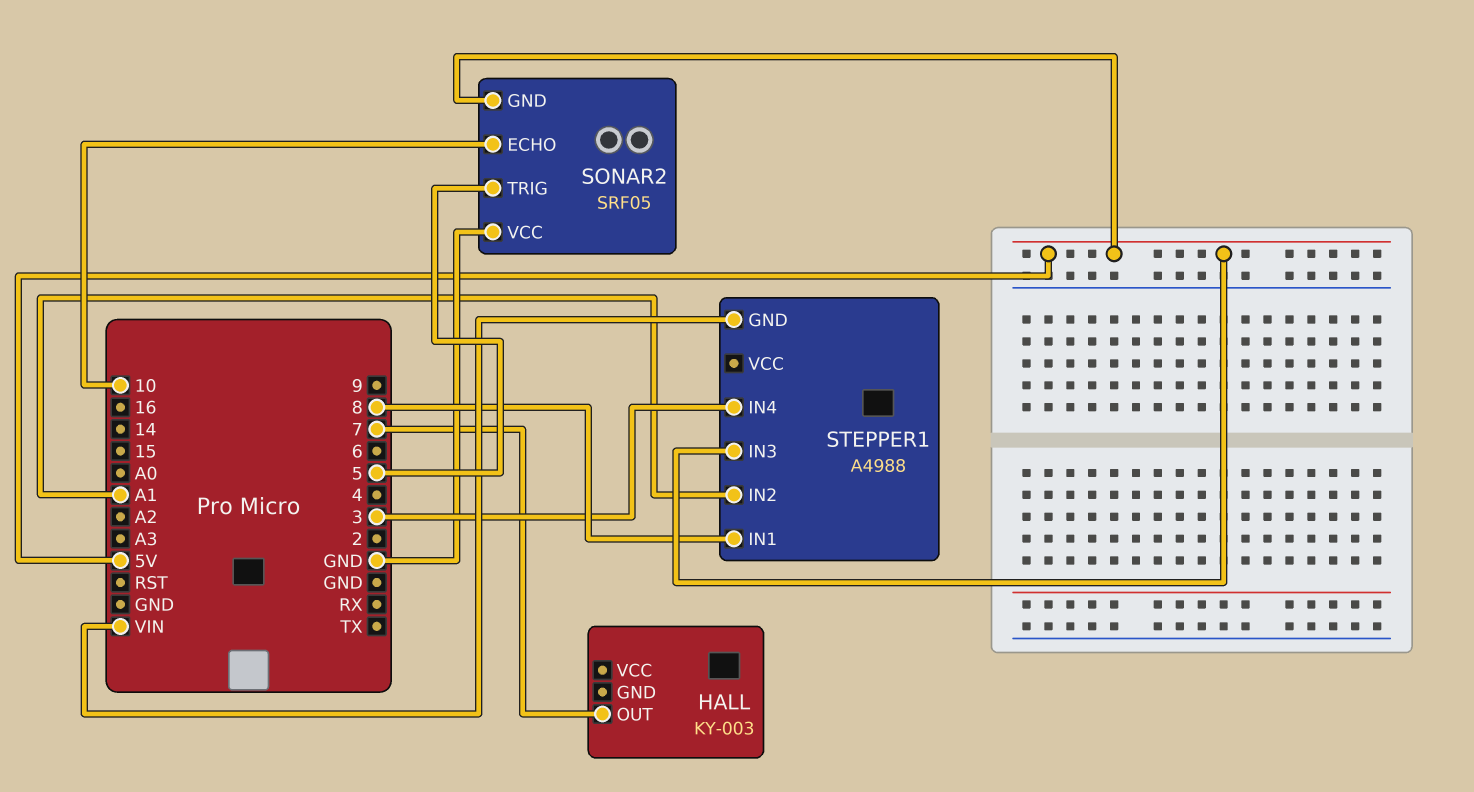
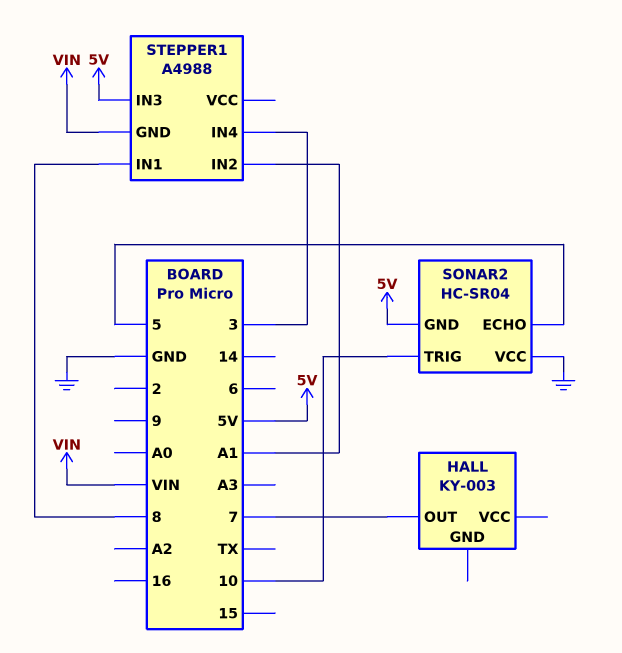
SONAR2: SRF05 -> HC-SR04
SONAR2 pin ECHO: 10 -> 5
SONAR2 pin TRIG: 5 -> 10

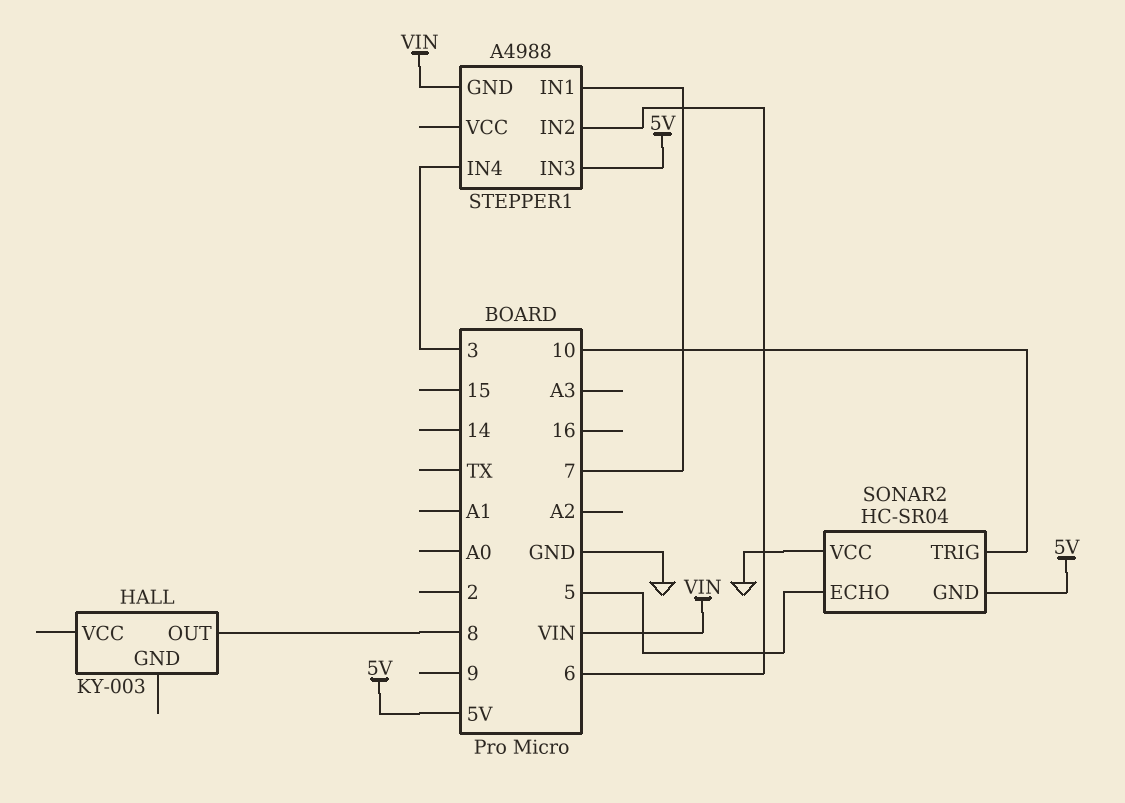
HALL pin OUT: 7 -> 8
STEPPER1 pin IN1: 8 -> 7
STEPPER1 pin IN2: A1 -> 6

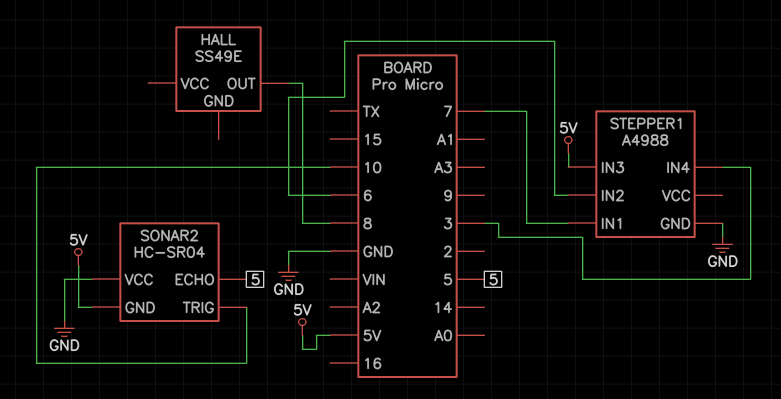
HALL: KY-003 -> SS49E
STEPPER1 pin GND: VIN -> GND

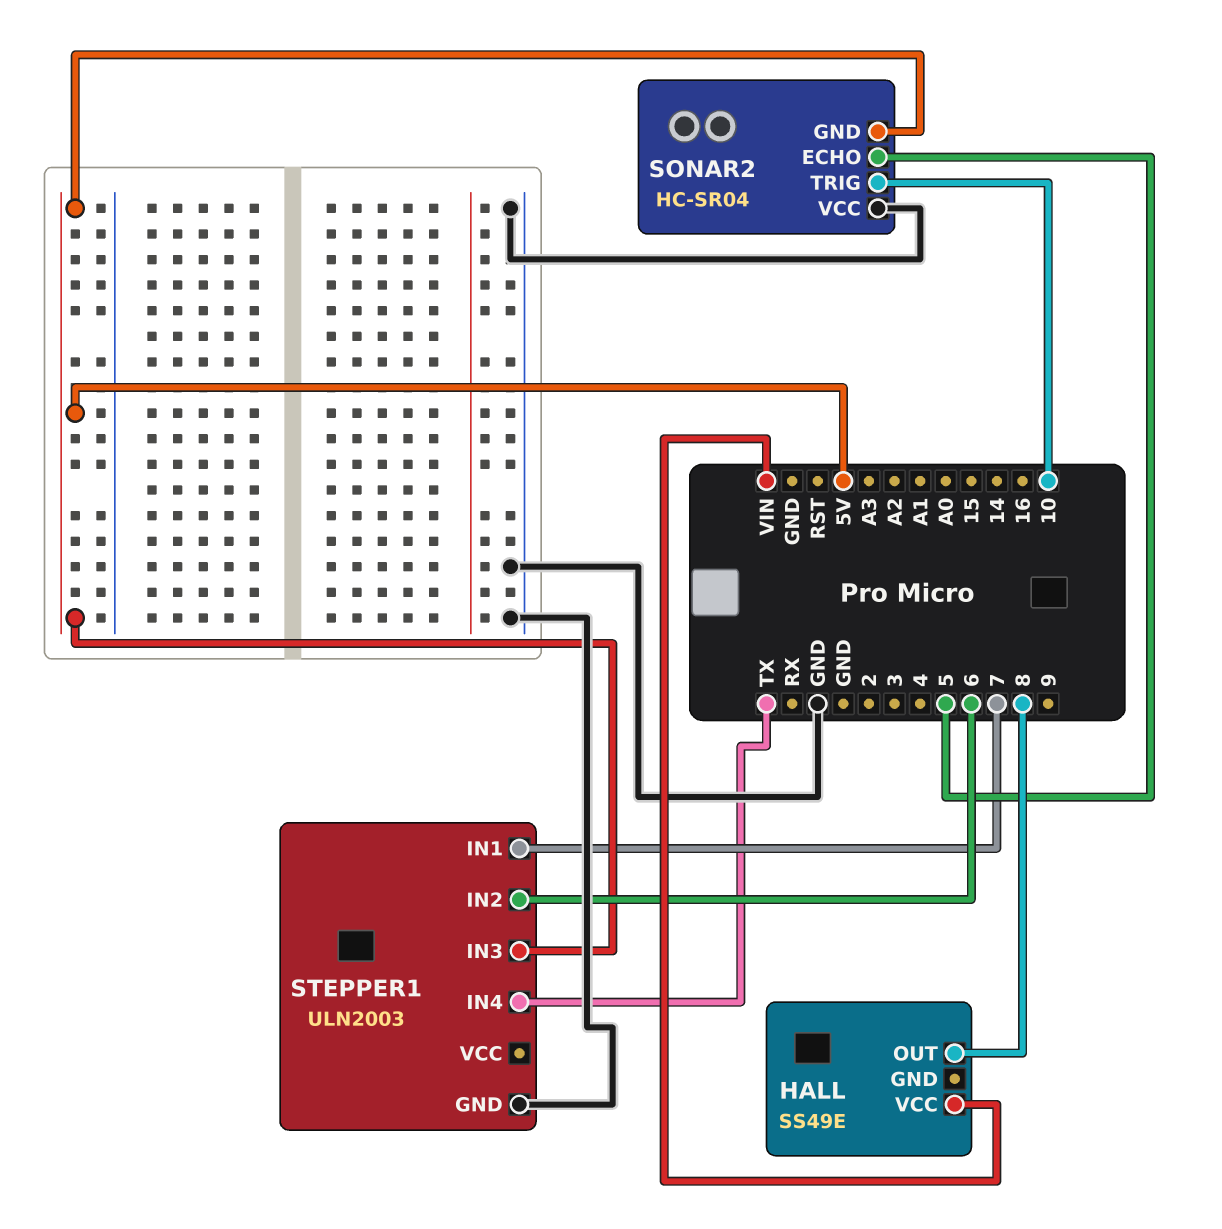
HALL pin VCC: none -> VIN
STEPPER1: A4988 -> ULN2003
STEPPER1 pin IN4: 3 -> TX

